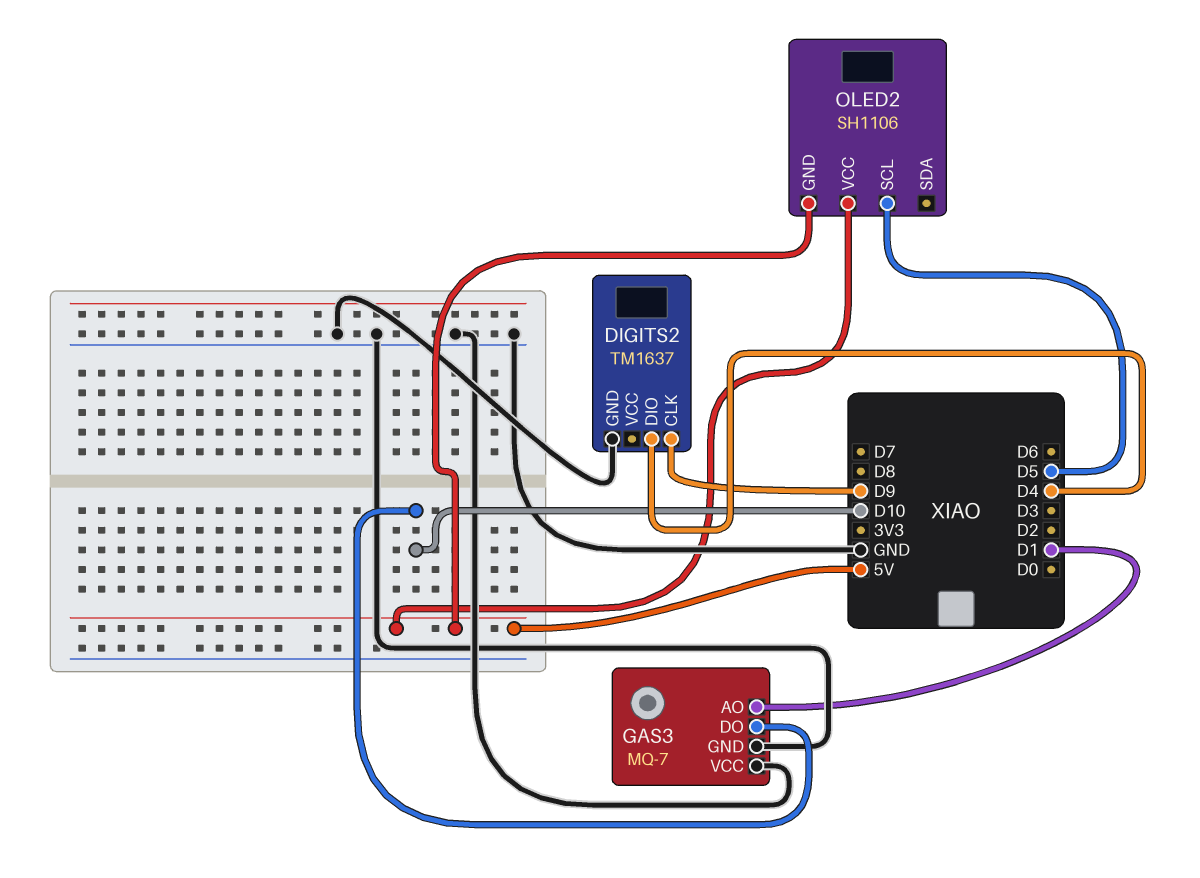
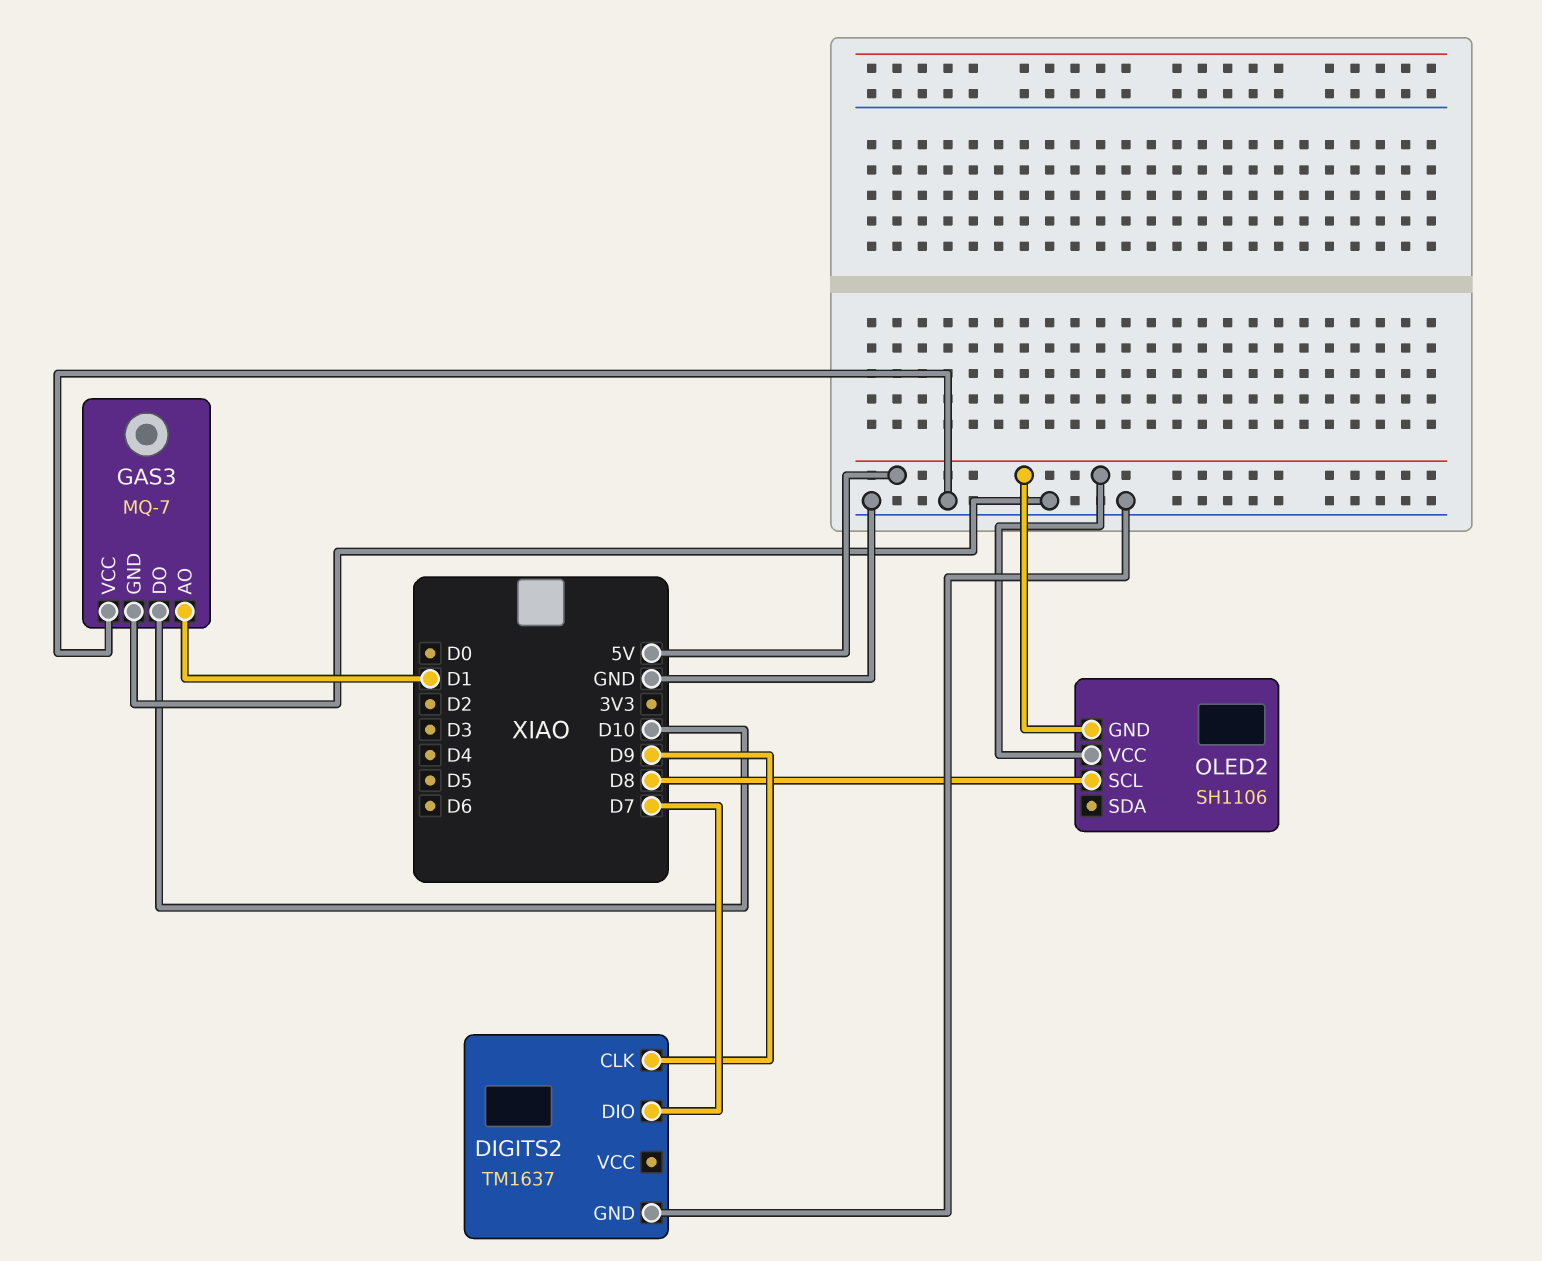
DIGITS2 pin DIO: D4 -> D7
OLED2 pin SCL: D5 -> D8

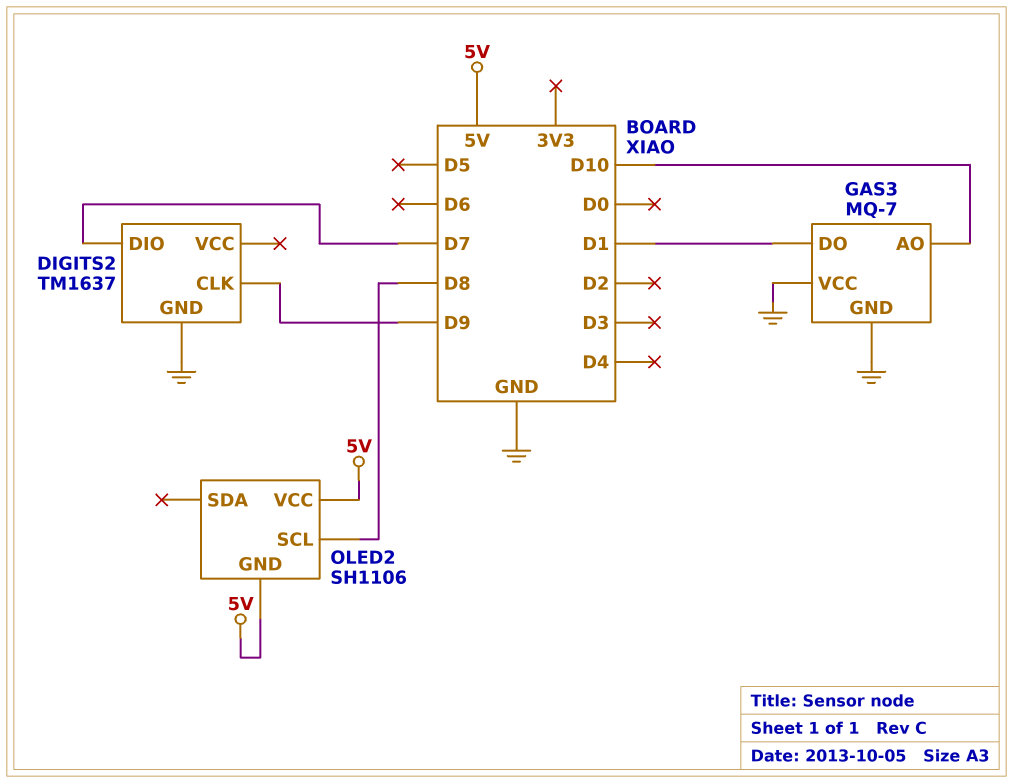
GAS3 pin AO: D1 -> D10
GAS3 pin DO: D10 -> D1

